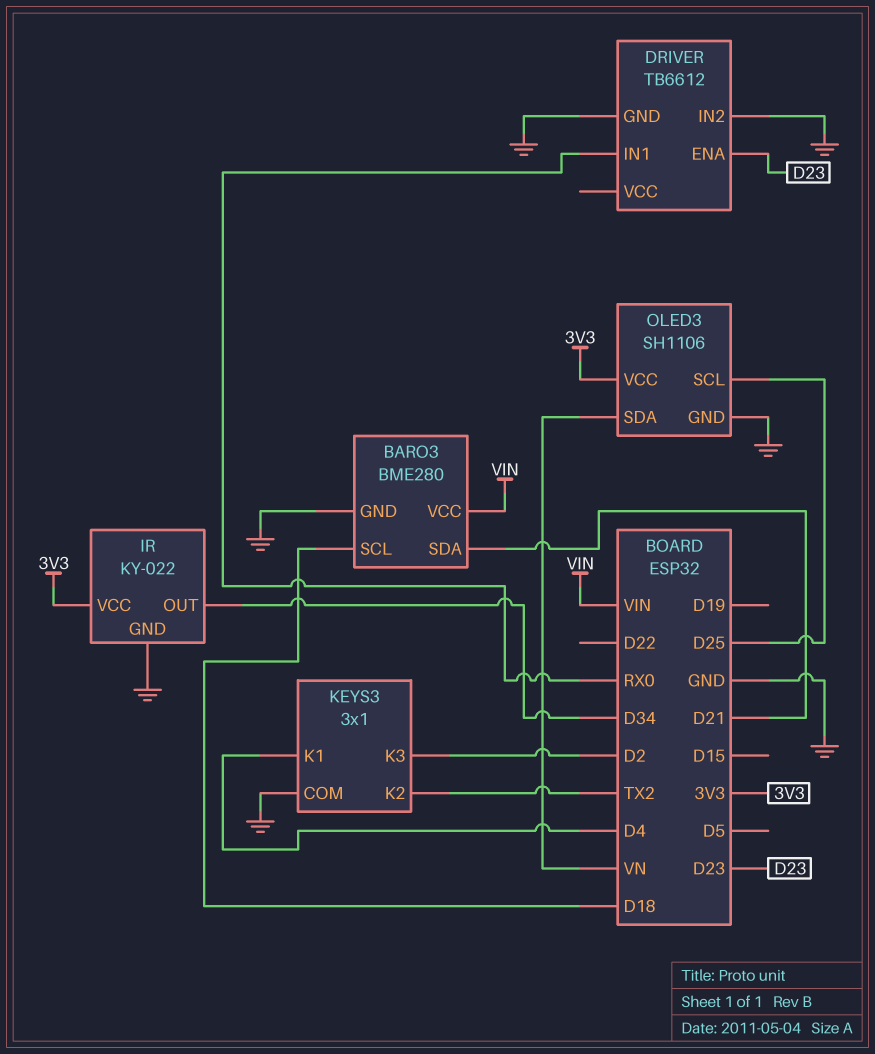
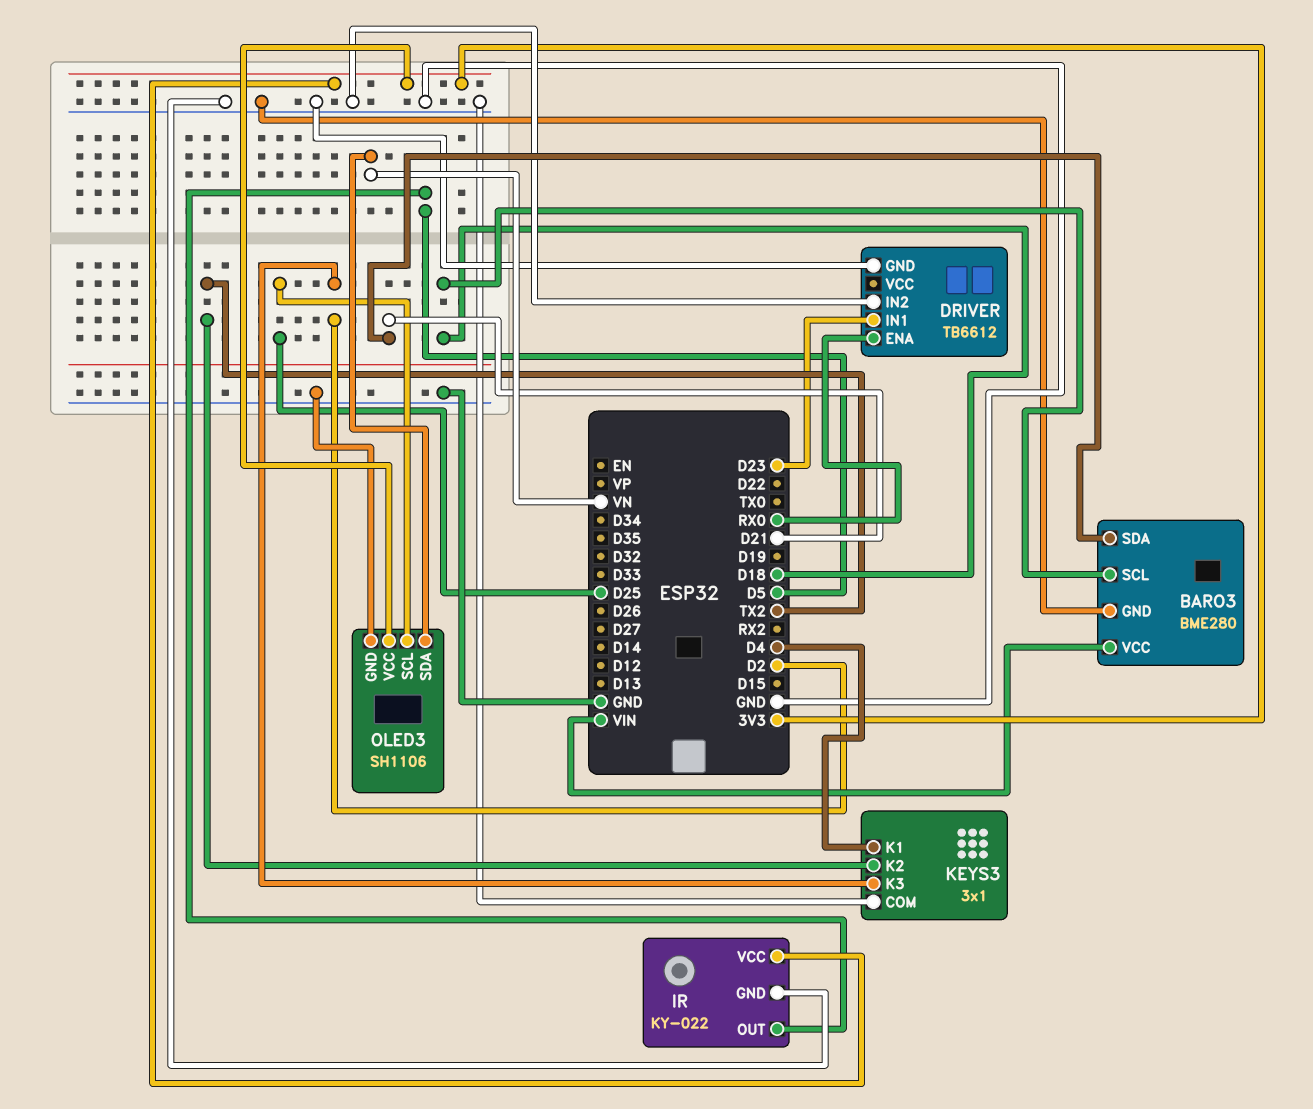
DRIVER pin ENA: D23 -> RX0
DRIVER pin IN1: RX0 -> D23
IR pin OUT: D34 -> D5

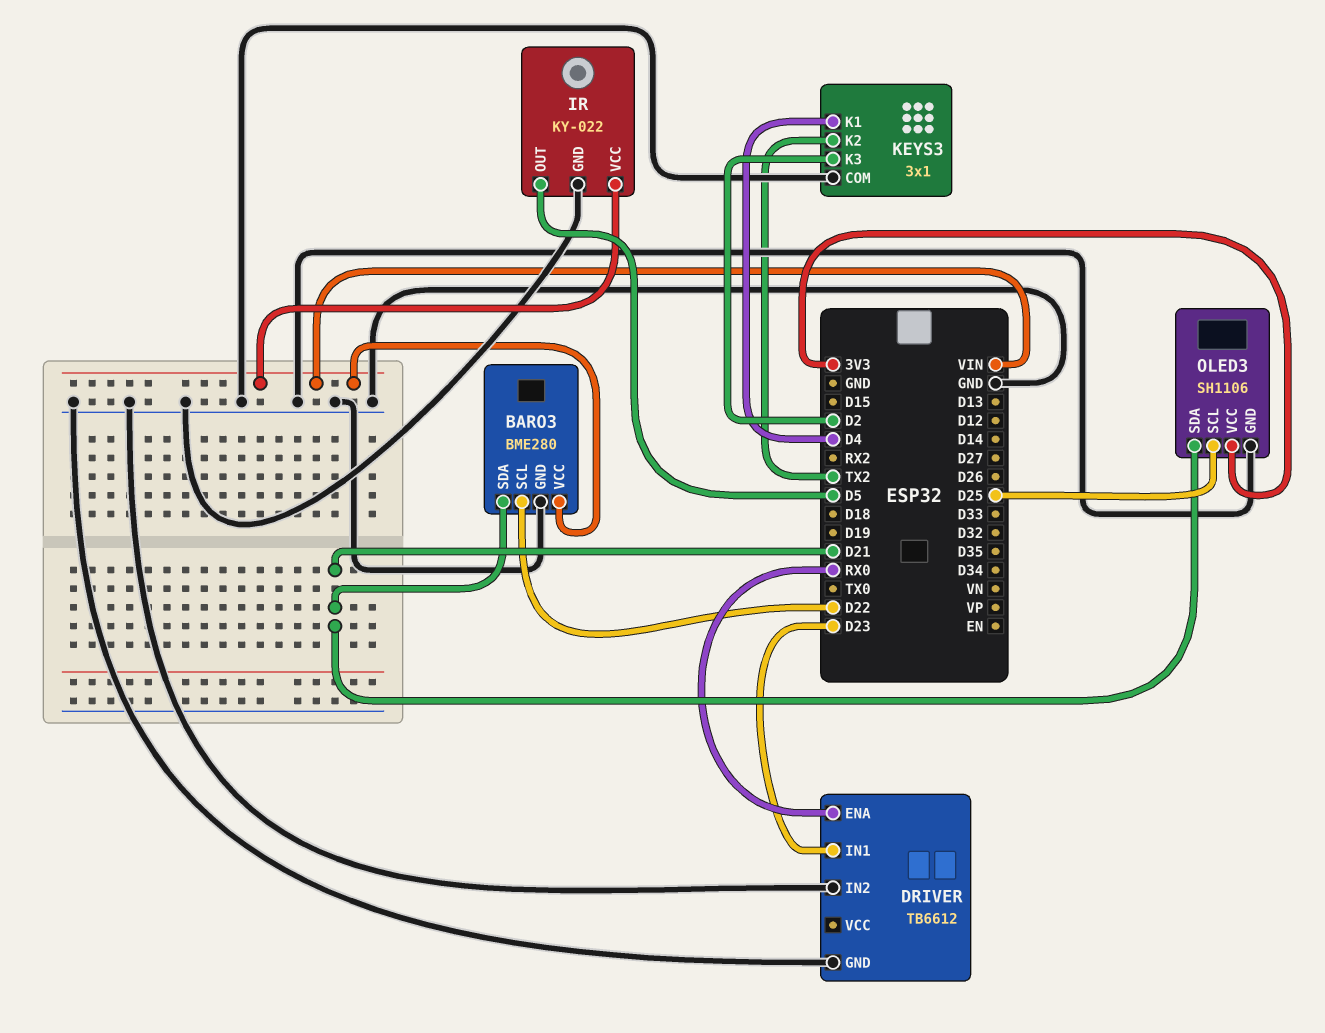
BARO3 pin SCL: D18 -> D22
IR pin VCC: 3V3 -> VIN
OLED3 pin SDA: VN -> D21

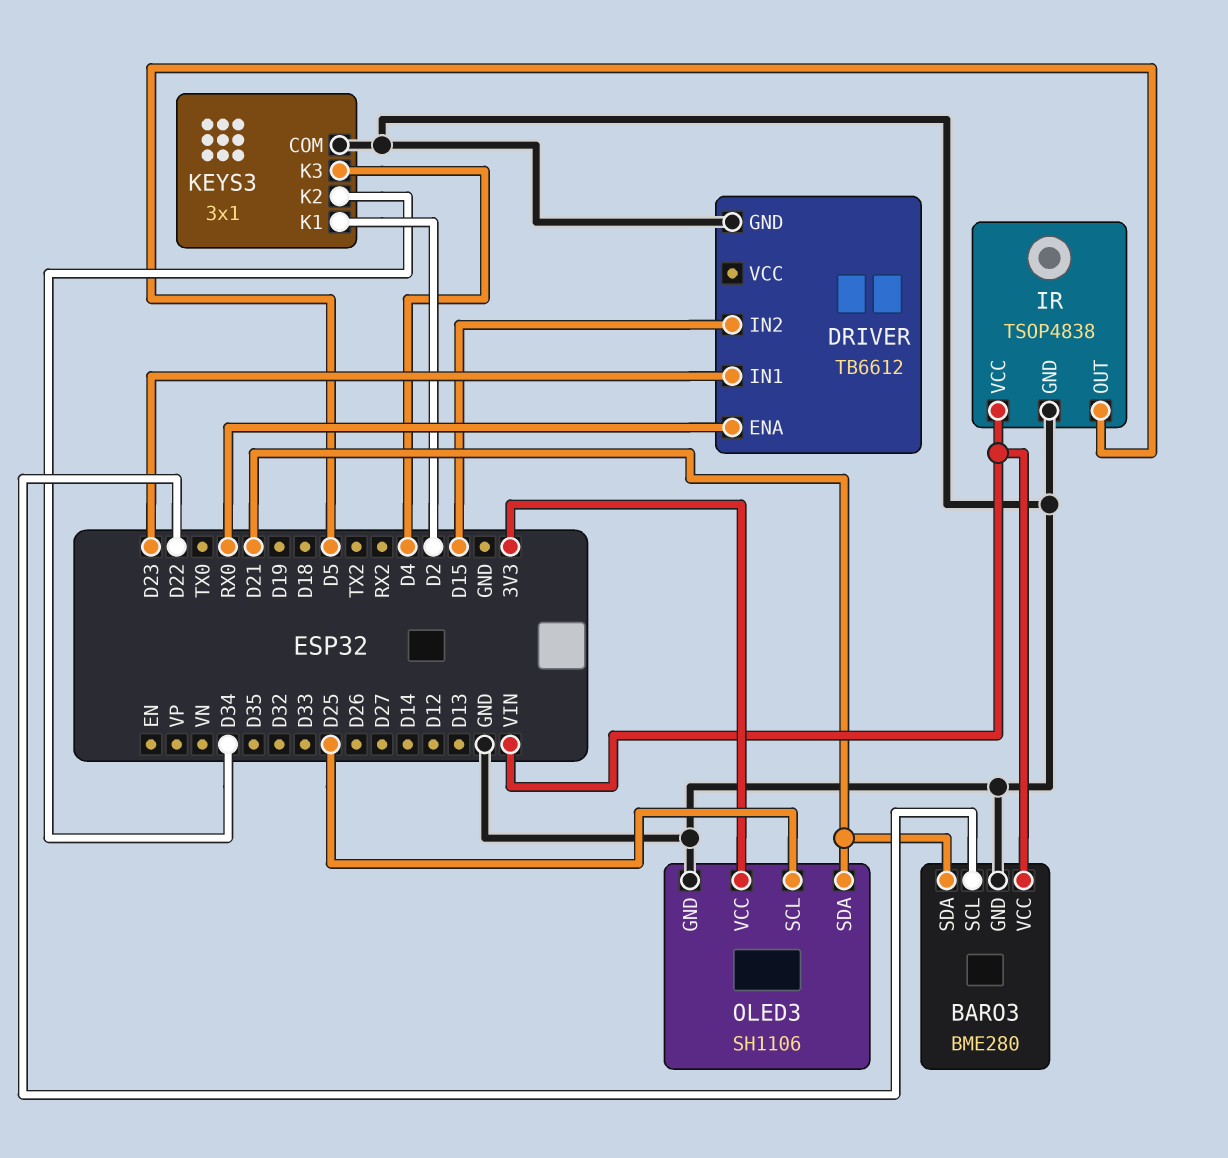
DRIVER pin IN2: GND -> D15
IR: KY-022 -> TSOP4838
KEYS3 pin K1: D4 -> D2
KEYS3 pin K2: TX2 -> D34
KEYS3 pin K3: D2 -> D4

